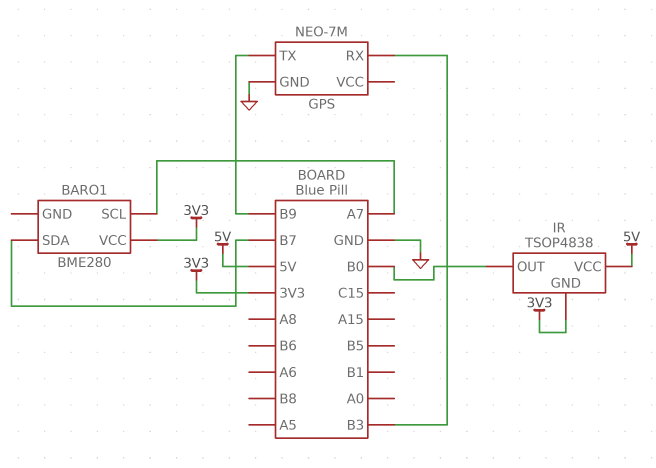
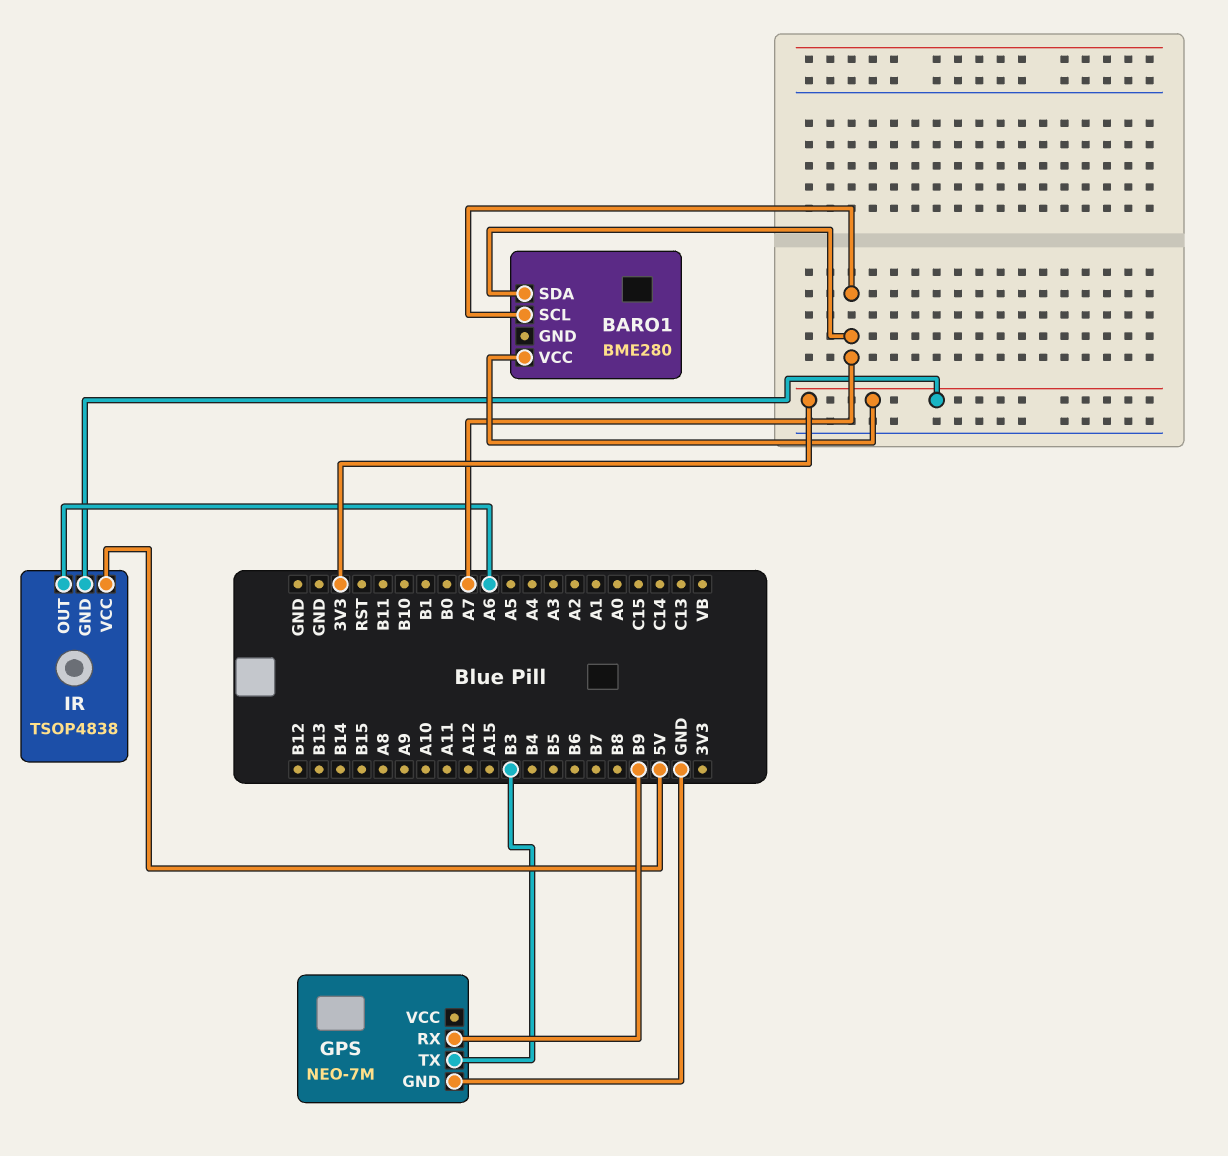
BARO1 pin SDA: B7 -> A7
GPS pin RX: B3 -> B9
GPS pin TX: B9 -> B3
IR pin OUT: B0 -> A6

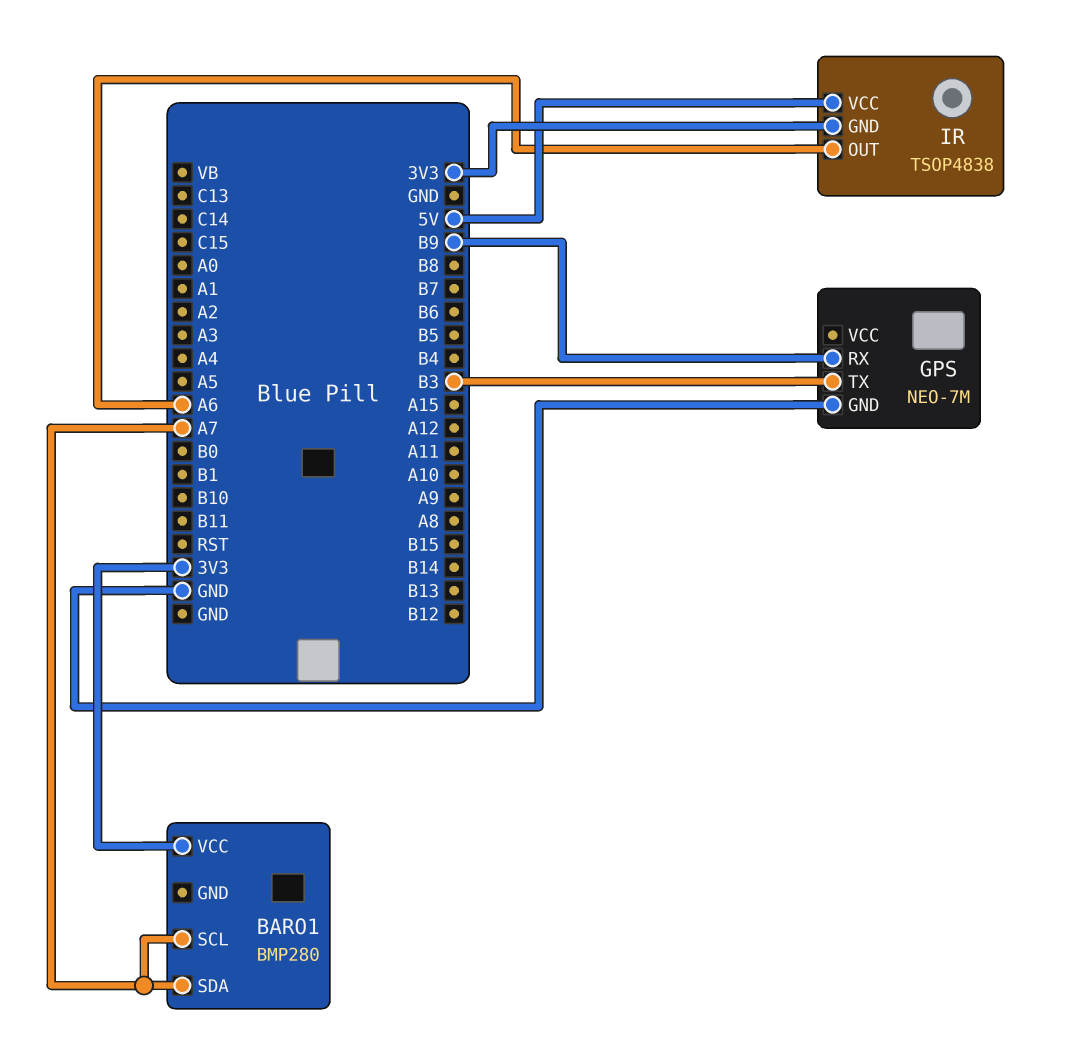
BARO1: BME280 -> BMP280

